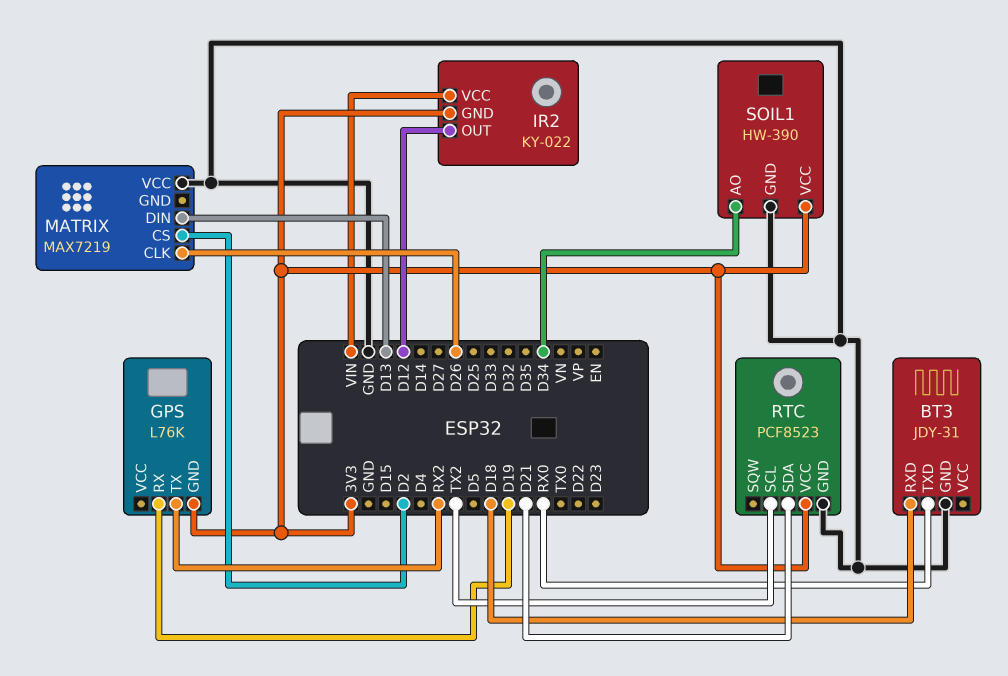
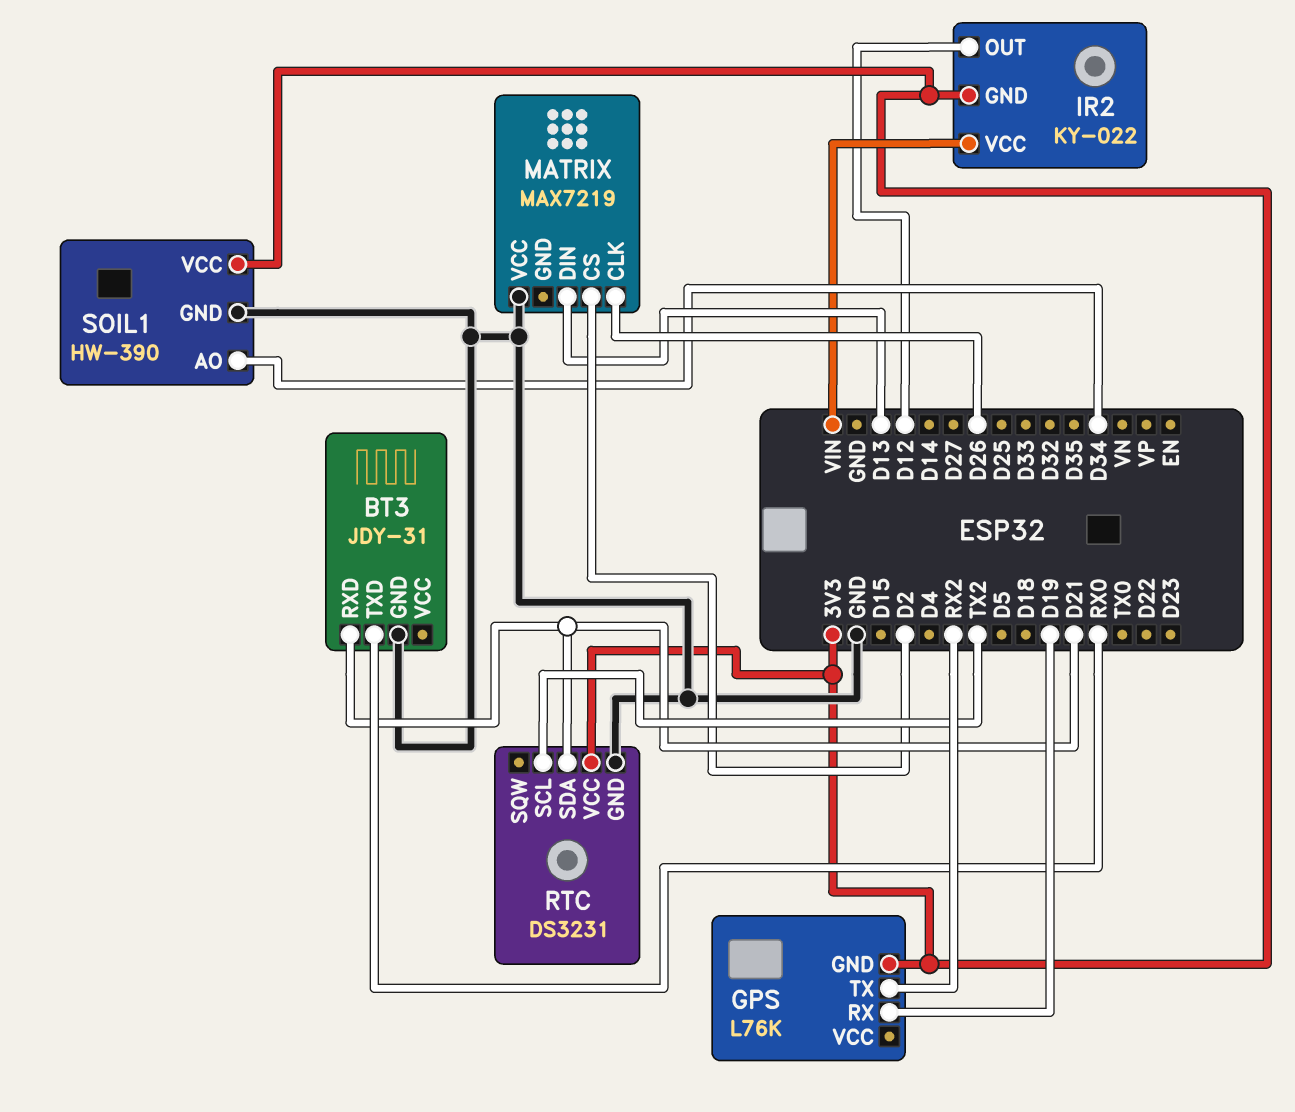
BT3 pin RXD: D18 -> D21
RTC: PCF8523 -> DS3231

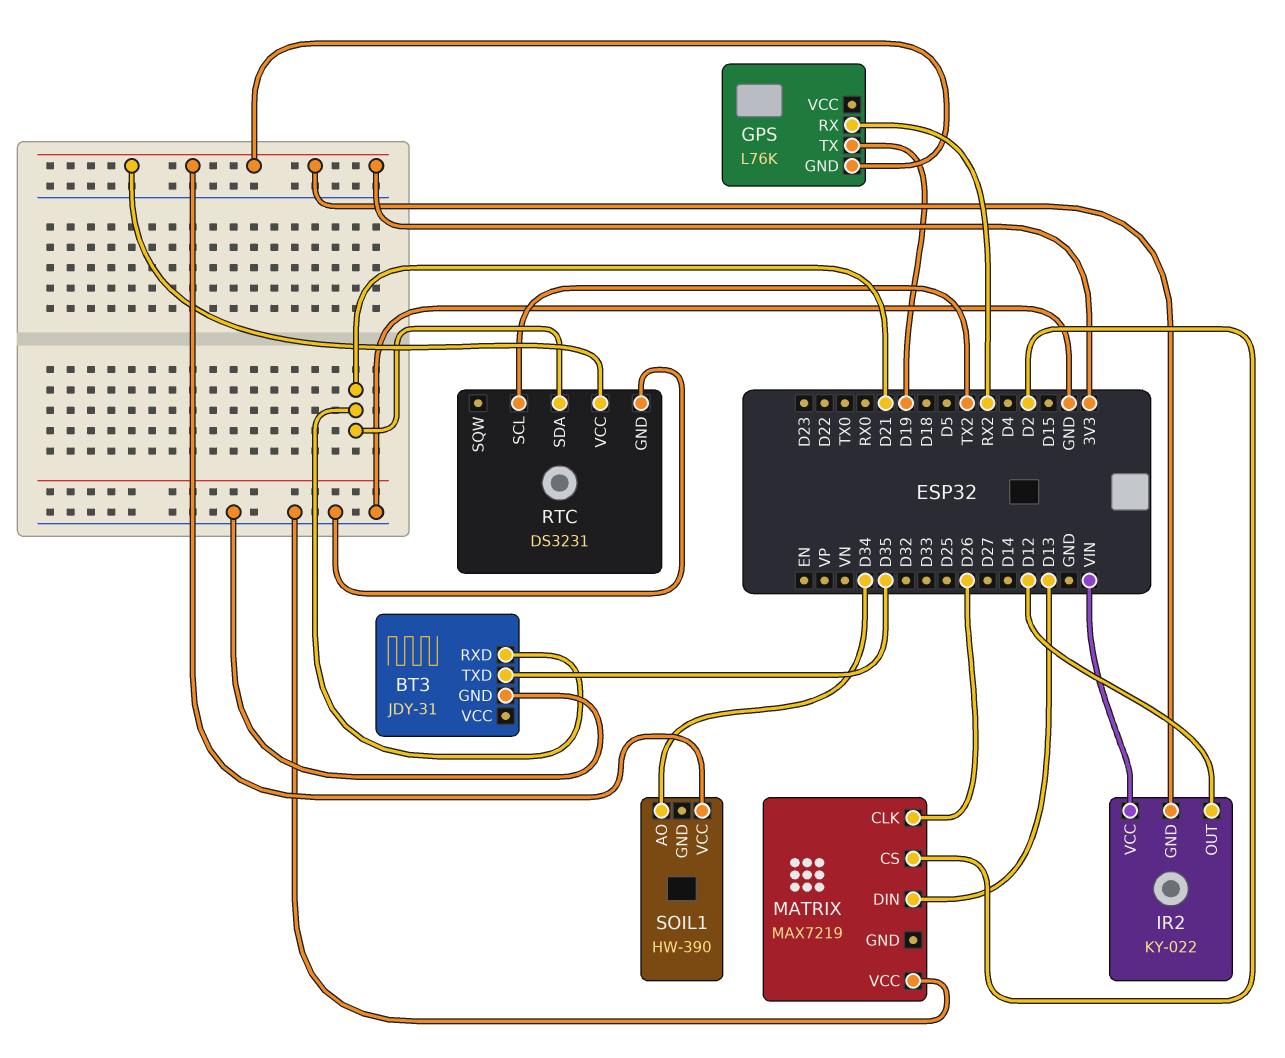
BT3 pin TXD: RX0 -> D35
GPS pin RX: D19 -> RX2
GPS pin TX: RX2 -> D19
SOIL1 pin GND: GND -> none

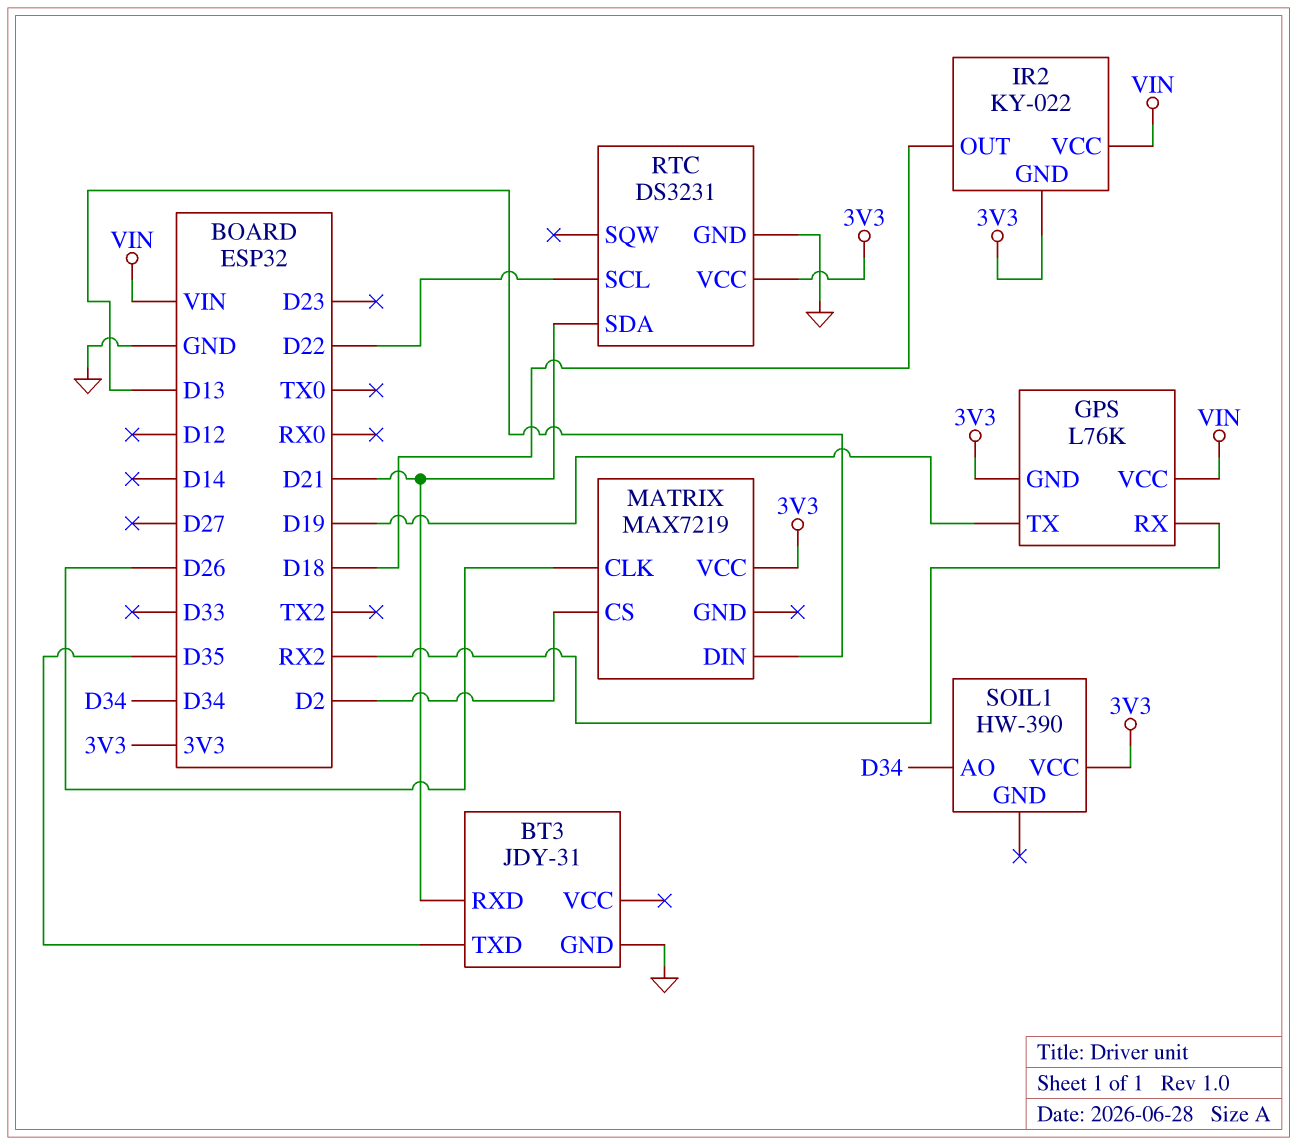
GPS pin VCC: none -> VIN
IR2 pin OUT: D12 -> D18
MATRIX pin VCC: GND -> 3V3
RTC pin SCL: TX2 -> D22

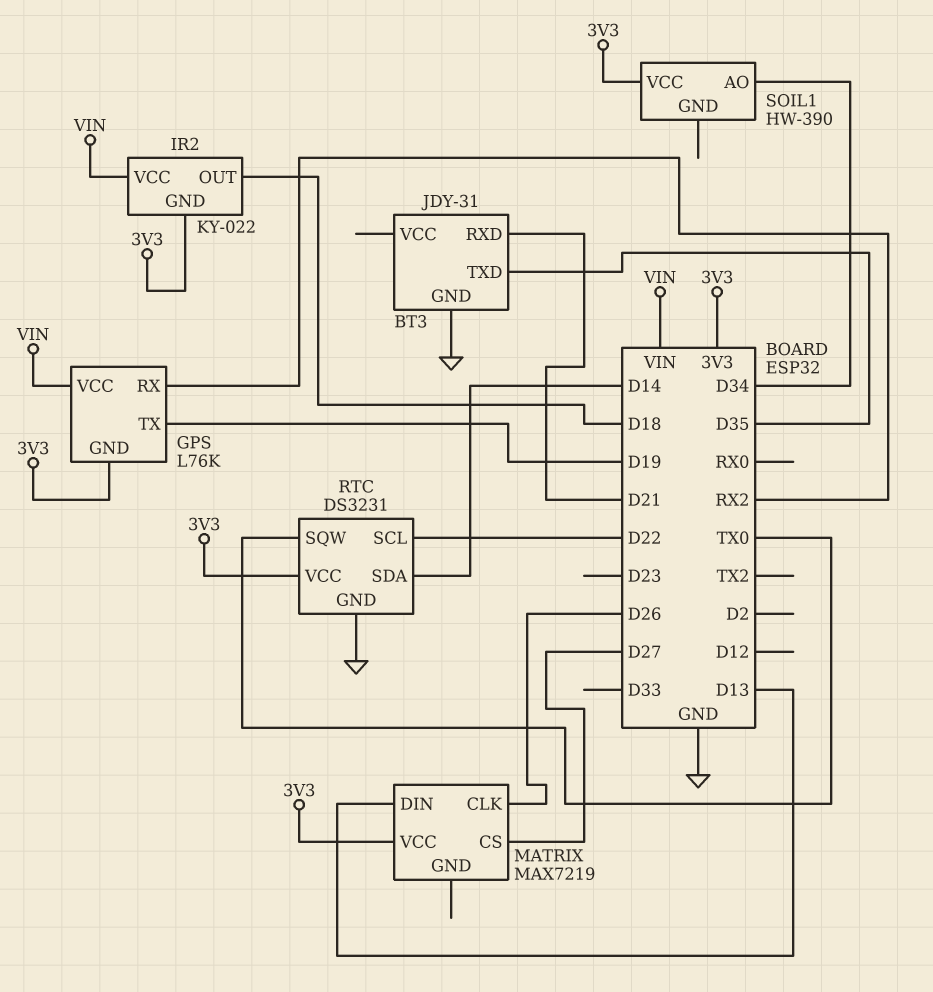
MATRIX pin CS: D2 -> D27
RTC pin SDA: D21 -> D14
RTC pin SQW: none -> TX0

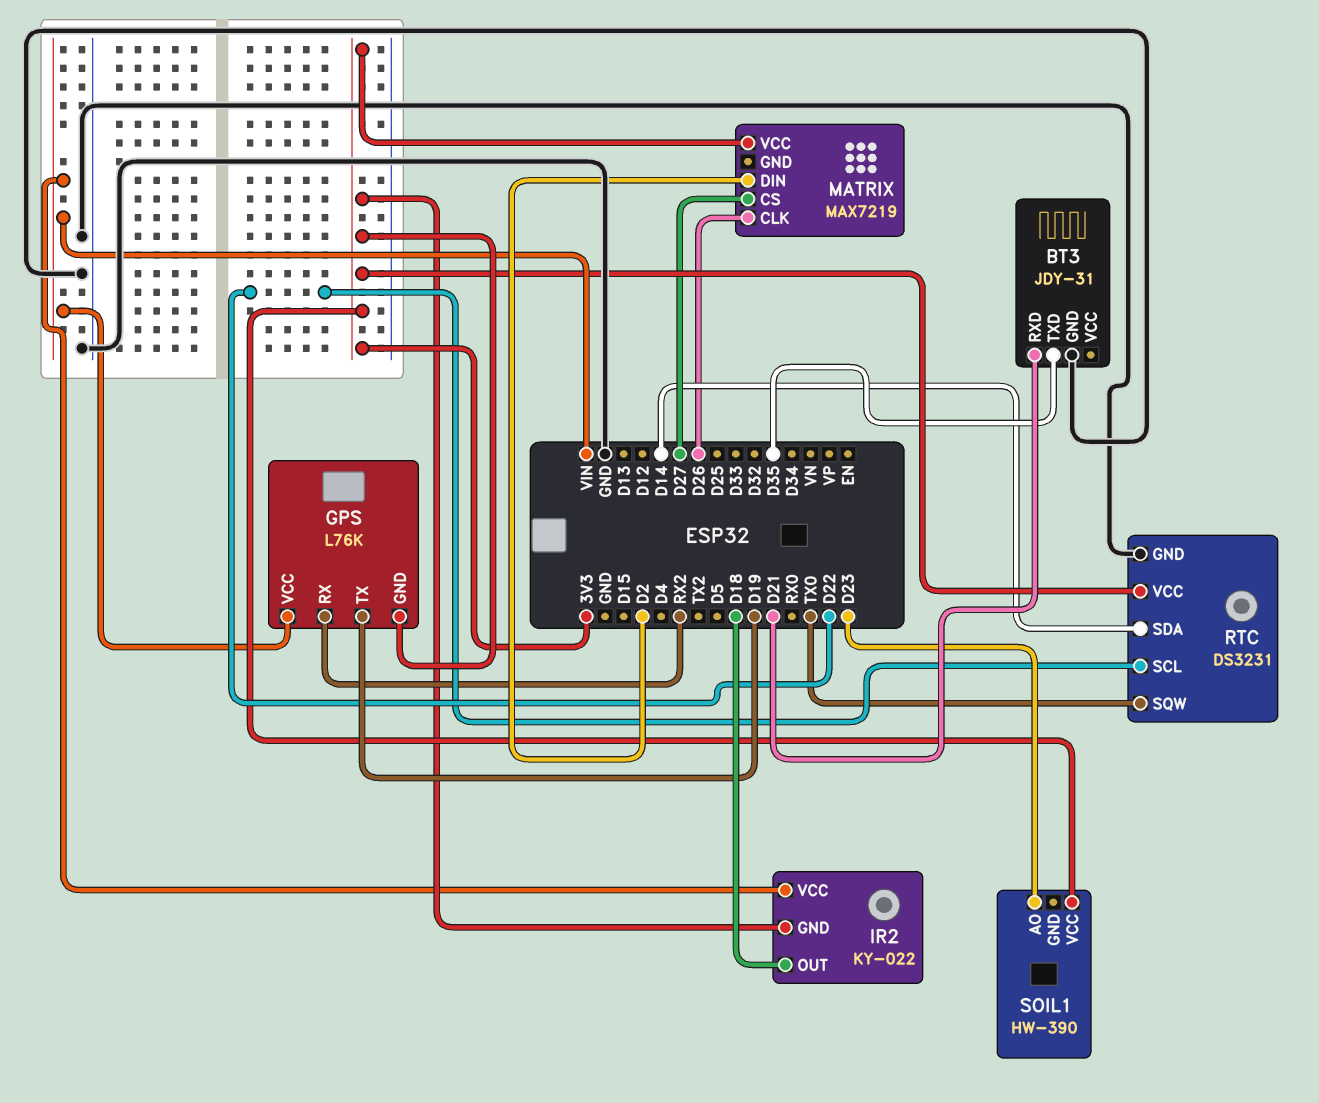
MATRIX pin DIN: D13 -> D2
SOIL1 pin AO: D34 -> D23

